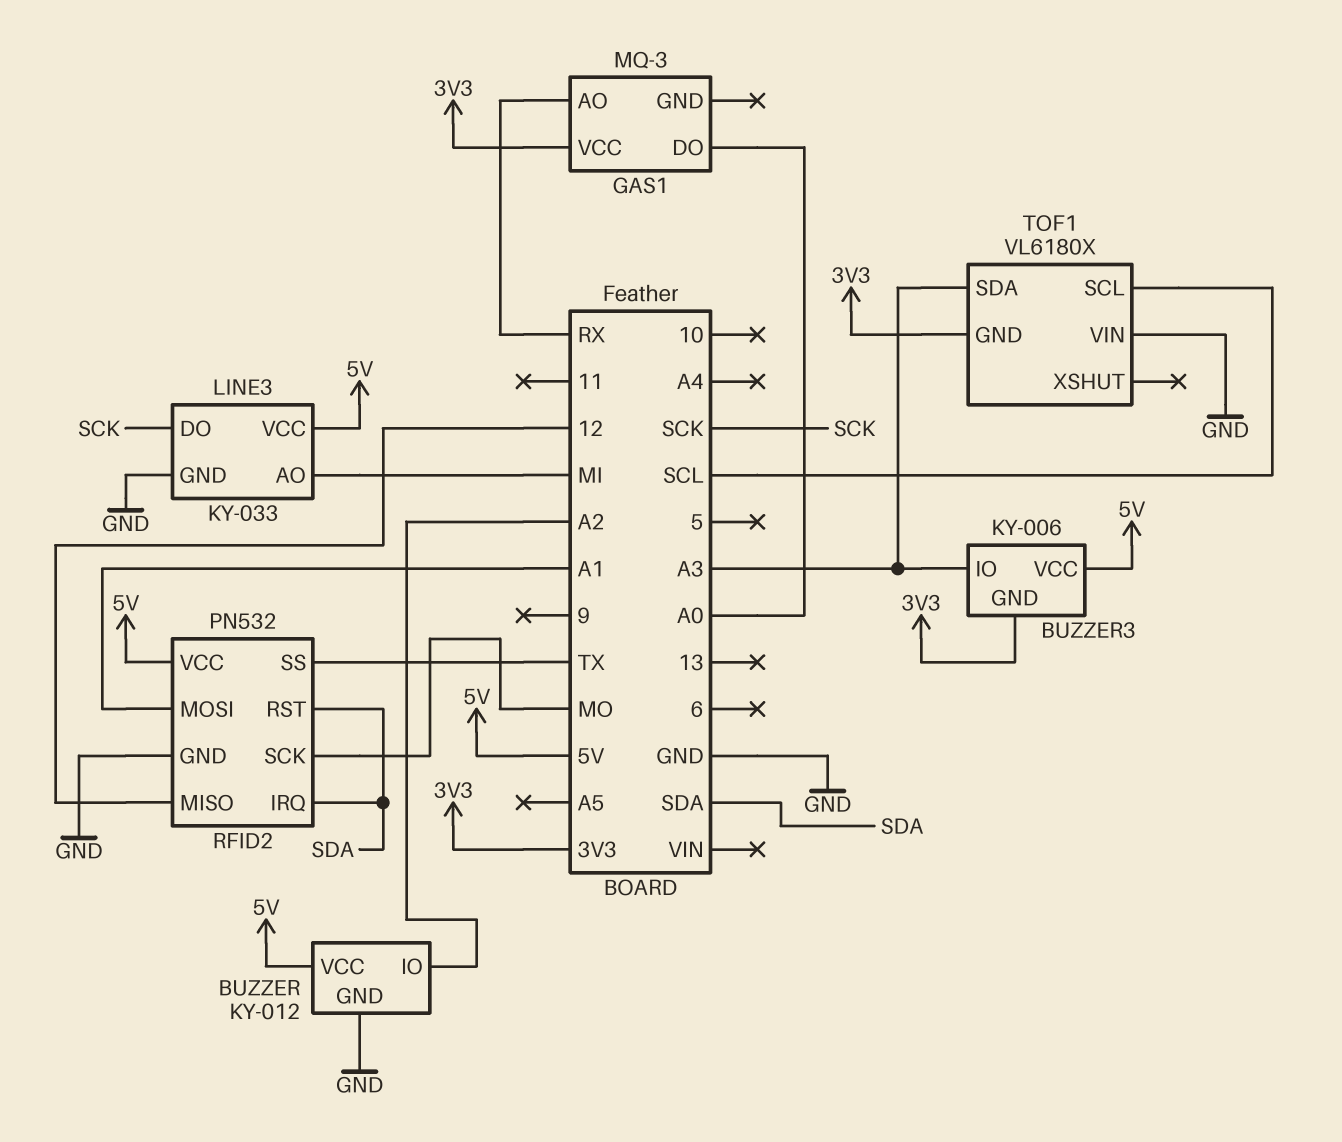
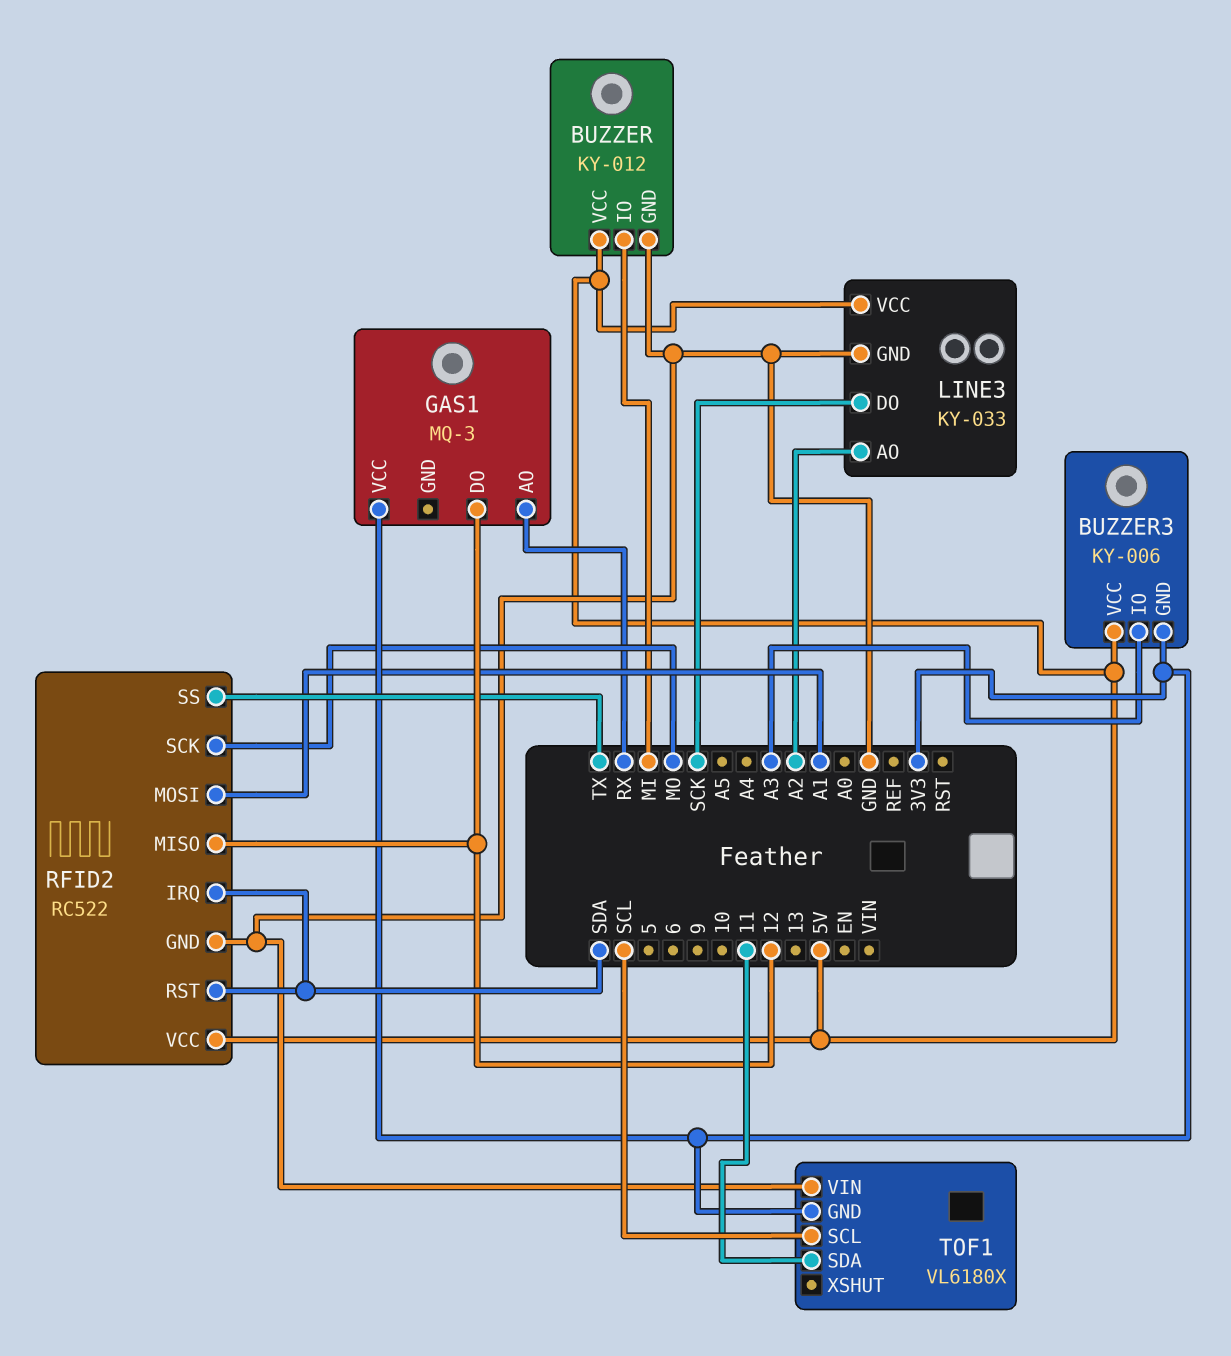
BUZZER pin IO: A2 -> MI
GAS1 pin DO: A0 -> 12
LINE3 pin AO: MI -> A2
RFID2: PN532 -> RC522
TOF1 pin SDA: A3 -> 11

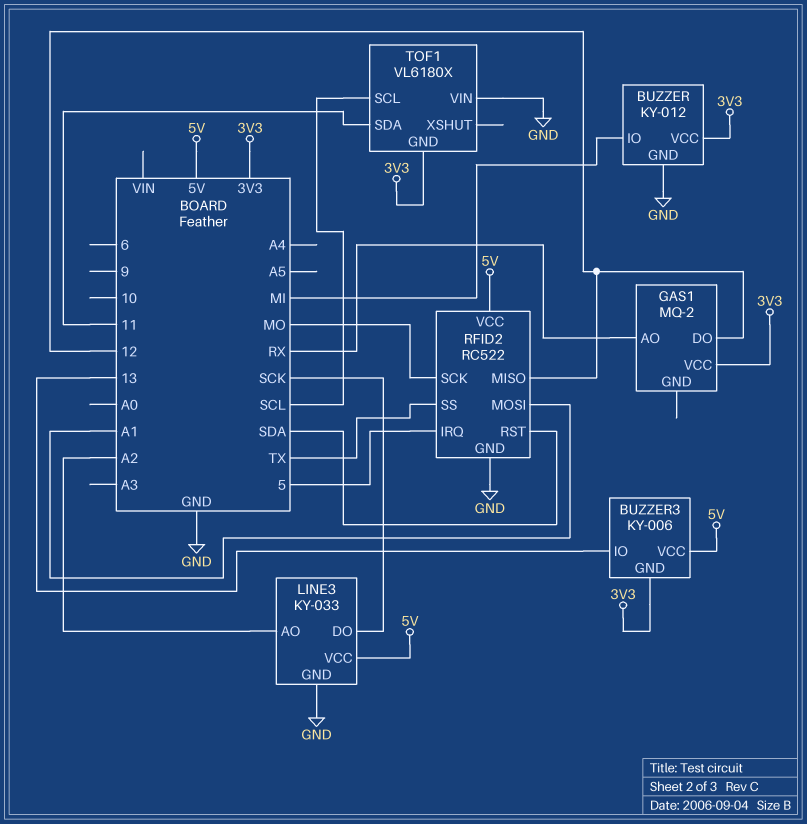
BUZZER pin VCC: 5V -> 3V3
BUZZER3 pin IO: A3 -> 13
GAS1: MQ-3 -> MQ-2
RFID2 pin IRQ: SDA -> 5

